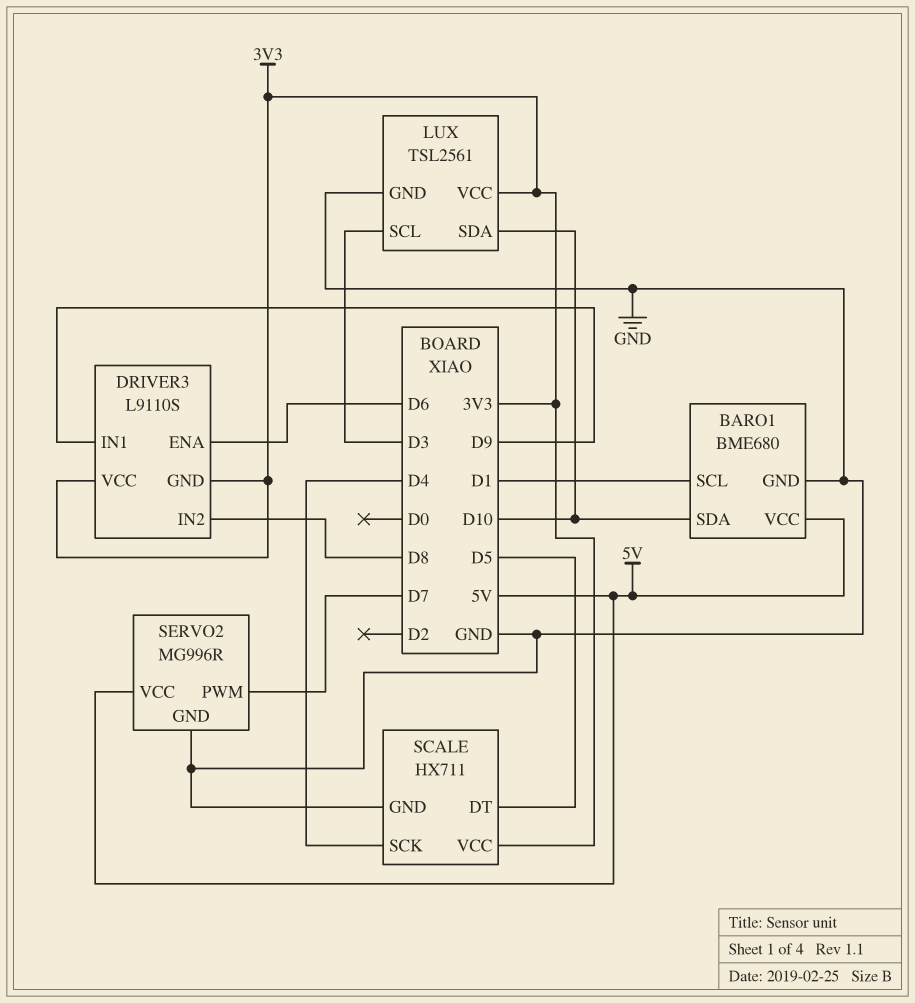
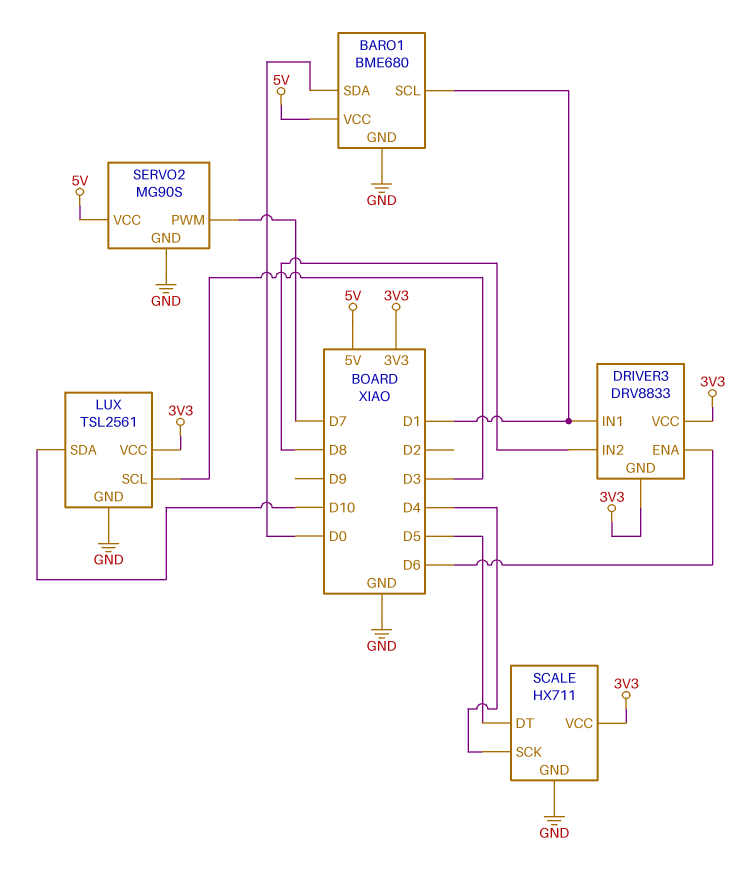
BARO1 pin SDA: D10 -> D0
DRIVER3: L9110S -> DRV8833
DRIVER3 pin IN1: D9 -> D1
SERVO2: MG996R -> MG90S

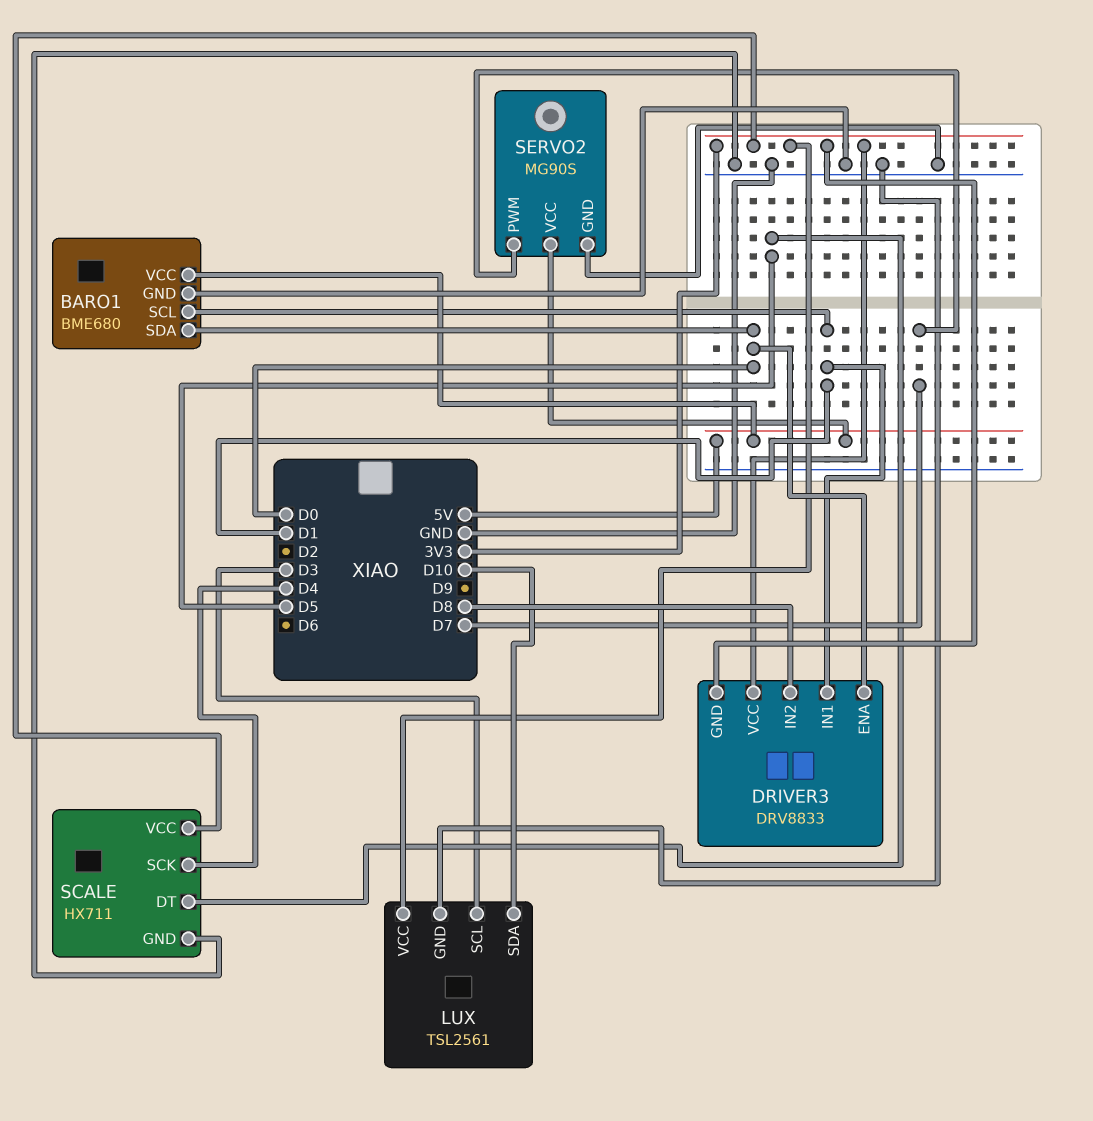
DRIVER3 pin ENA: D6 -> D0

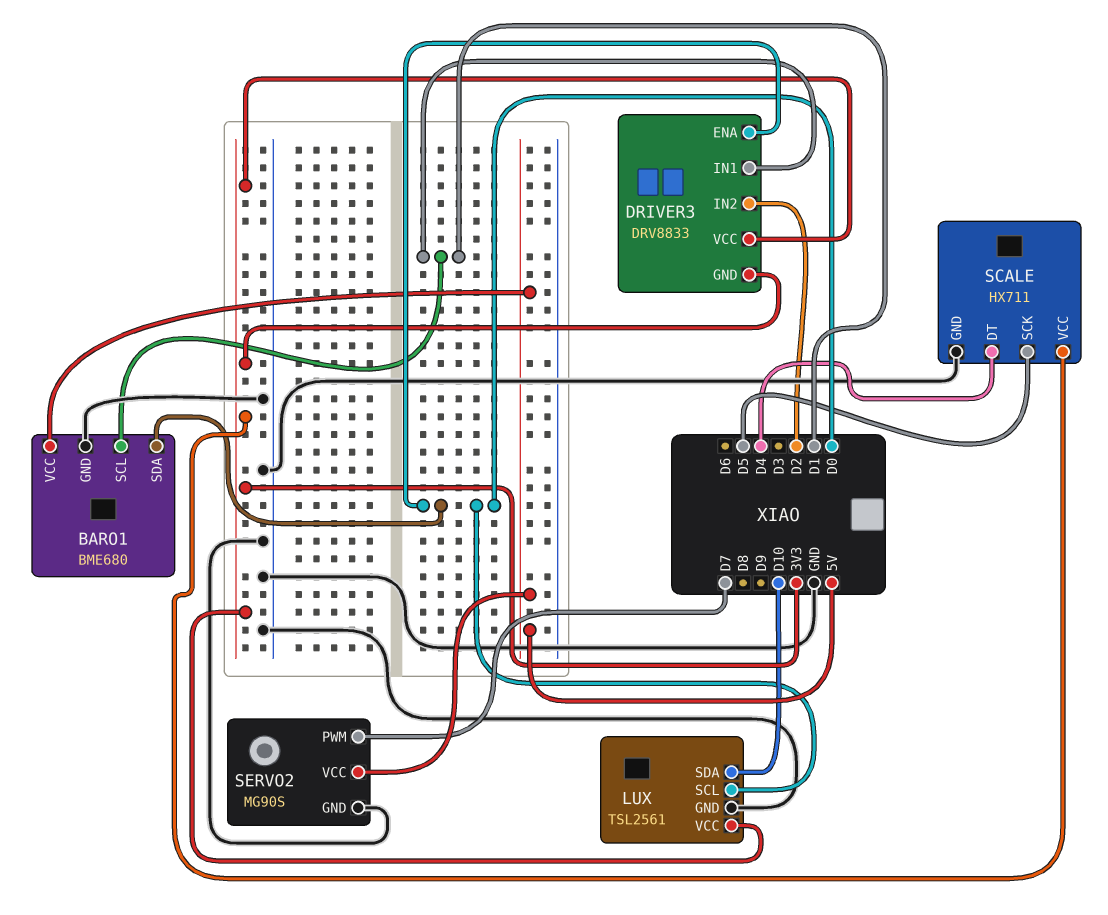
DRIVER3 pin IN2: D8 -> D2
LUX pin SCL: D3 -> D0
SCALE pin DT: D5 -> D4
SCALE pin SCK: D4 -> D5

